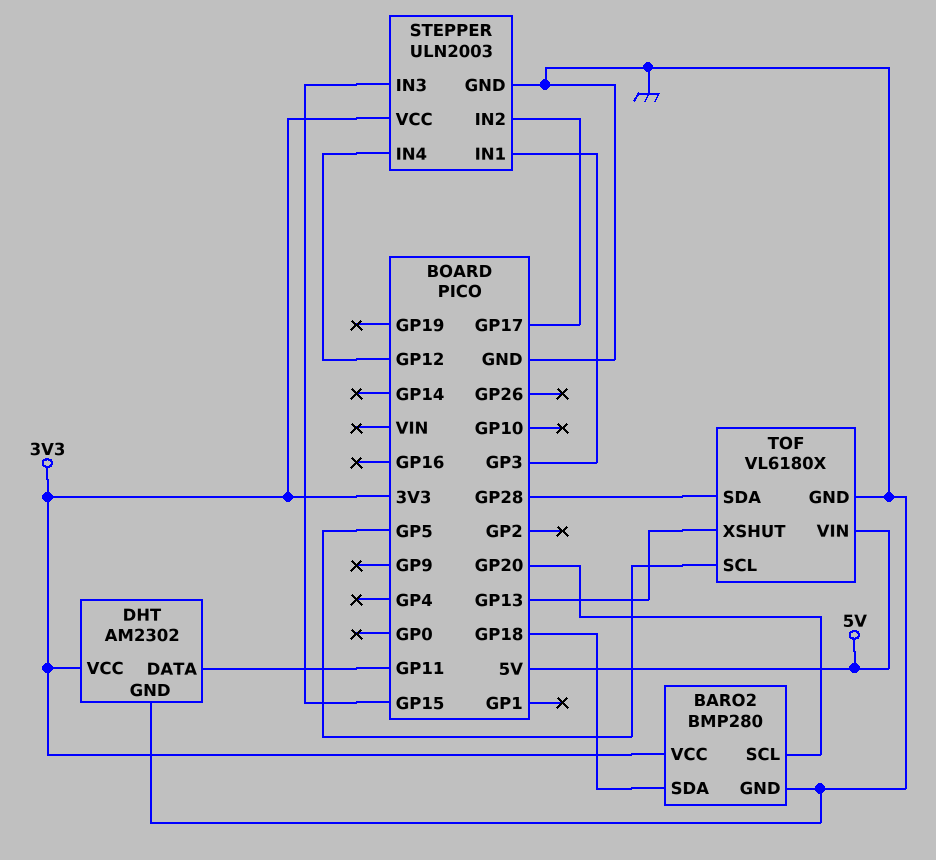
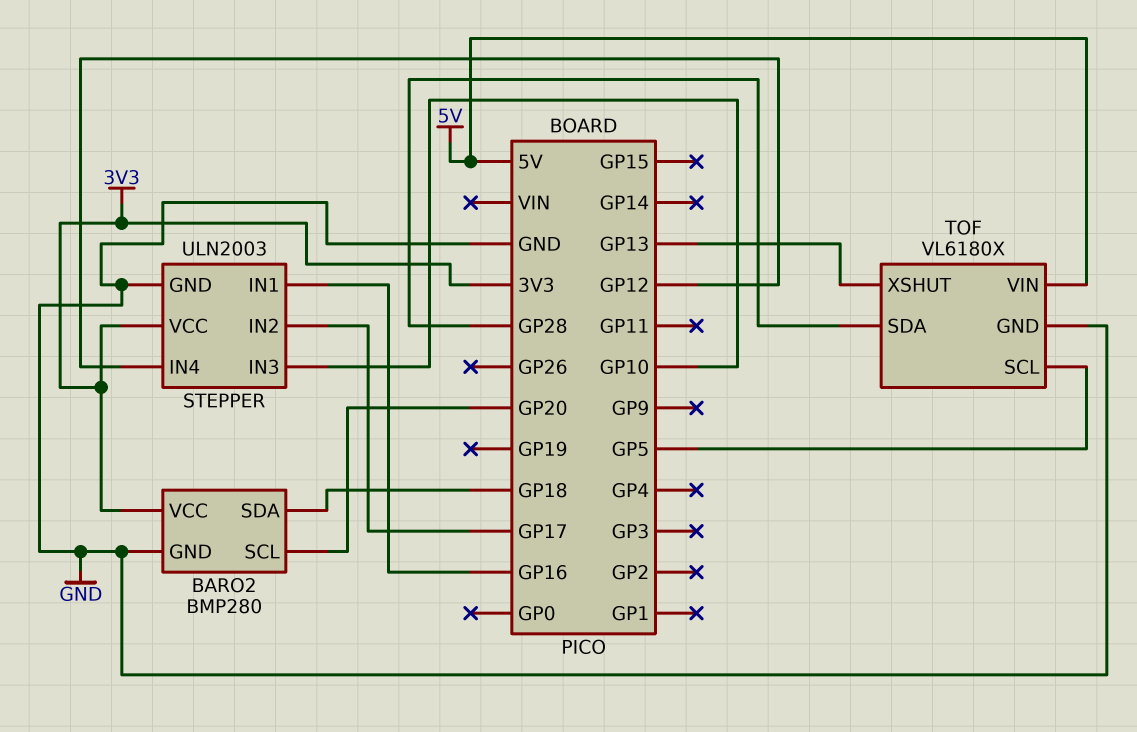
DHT: AM2302 -> none
DHT pin DATA: GP11 -> none
DHT pin GND: GND -> none
DHT pin VCC: 3V3 -> none
STEPPER pin IN1: GP3 -> GP16
STEPPER pin IN3: GP15 -> GP10

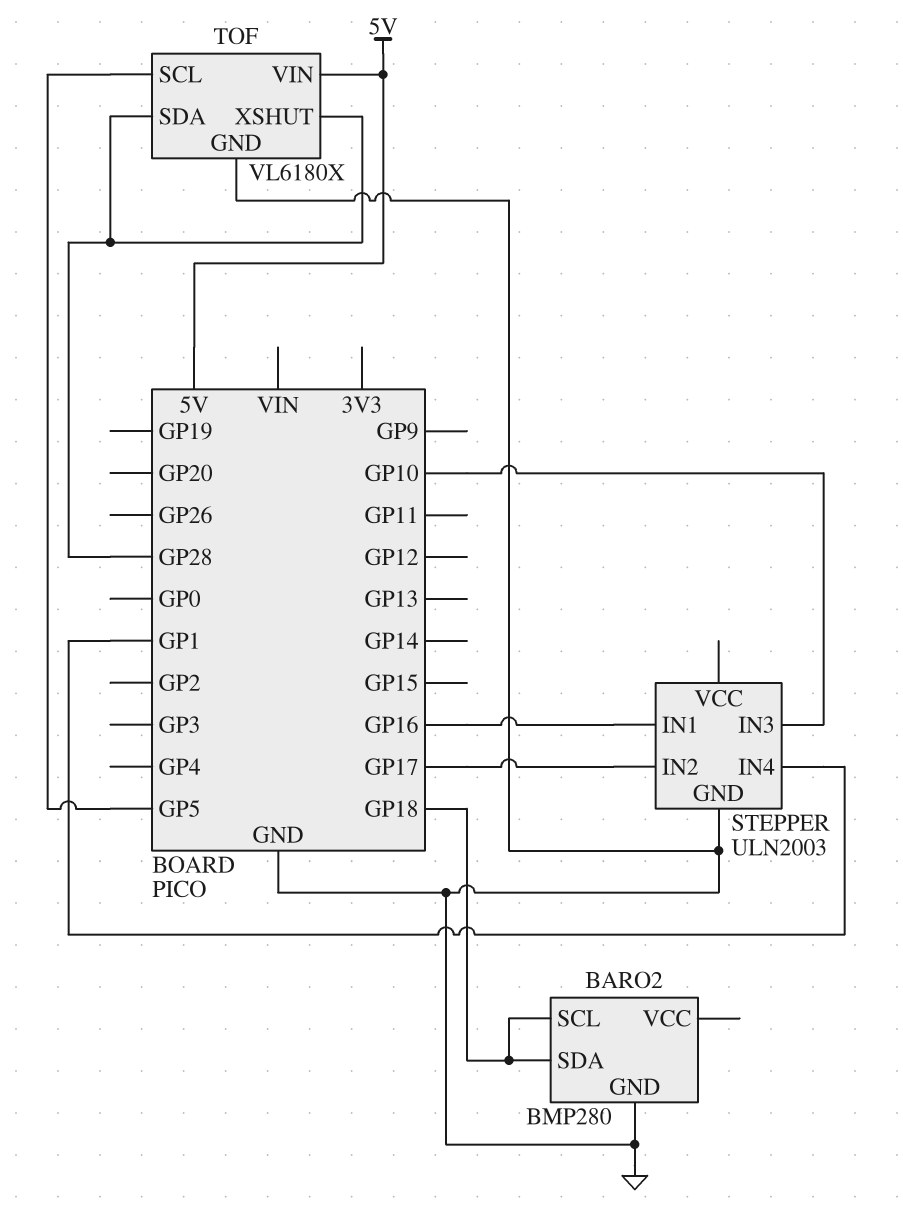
BARO2 pin SCL: GP20 -> GP18
BARO2 pin VCC: 3V3 -> none
STEPPER pin IN4: GP12 -> GP1
STEPPER pin VCC: 3V3 -> none
TOF pin XSHUT: GP13 -> GP28

